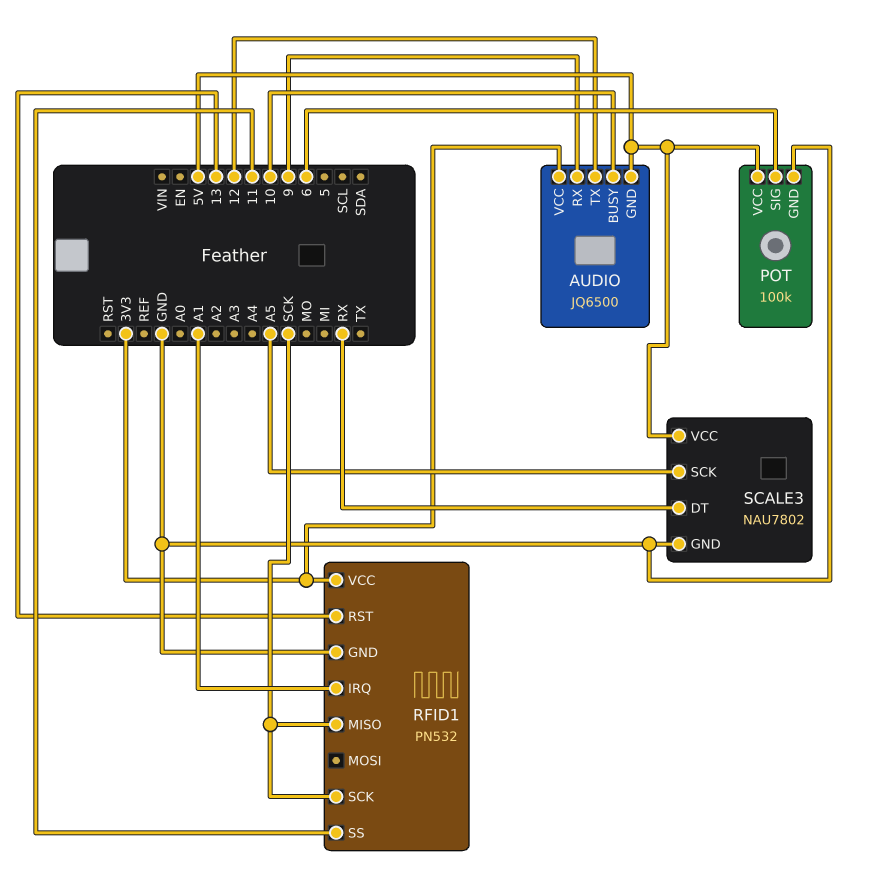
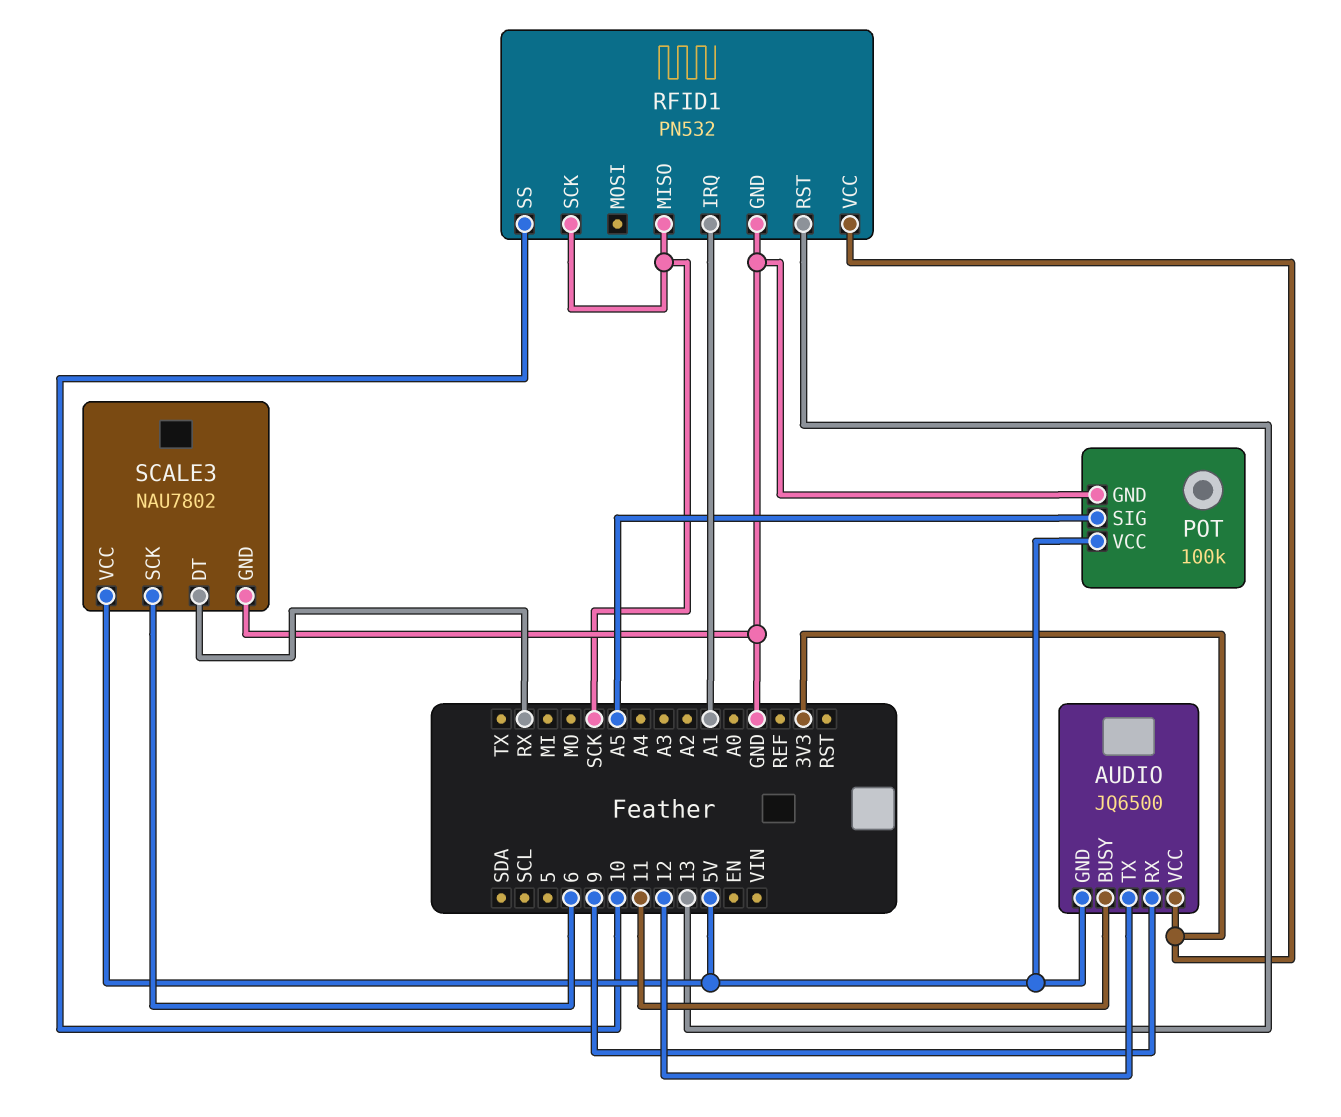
AUDIO pin BUSY: 10 -> 11
POT pin SIG: 6 -> A5
RFID1 pin SS: 11 -> 10
SCALE3 pin SCK: A5 -> 6

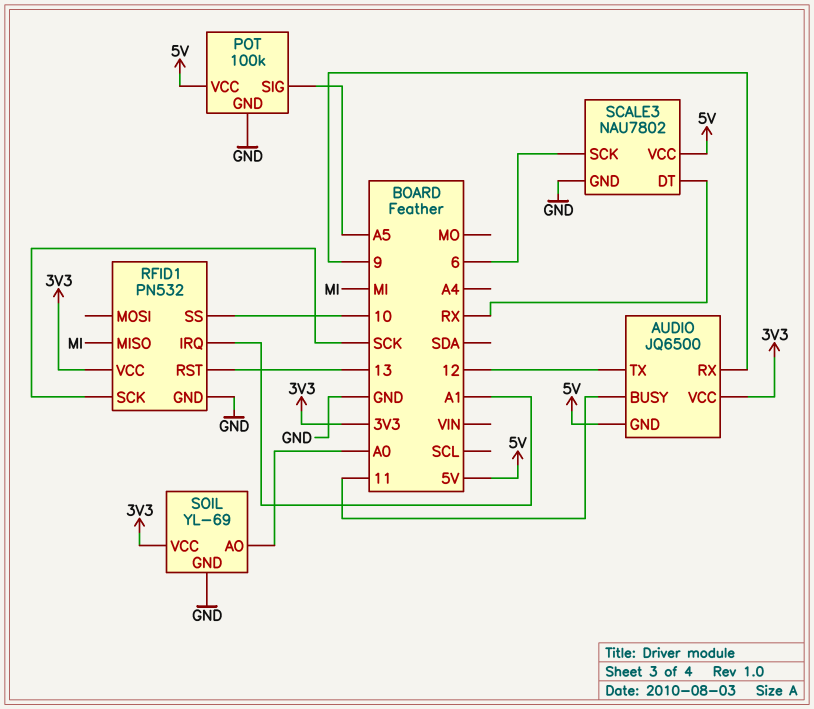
RFID1 pin MISO: SCK -> MI
SOIL: none -> YL-69
SOIL pin AO: none -> A0
SOIL pin GND: none -> GND
SOIL pin VCC: none -> 3V3

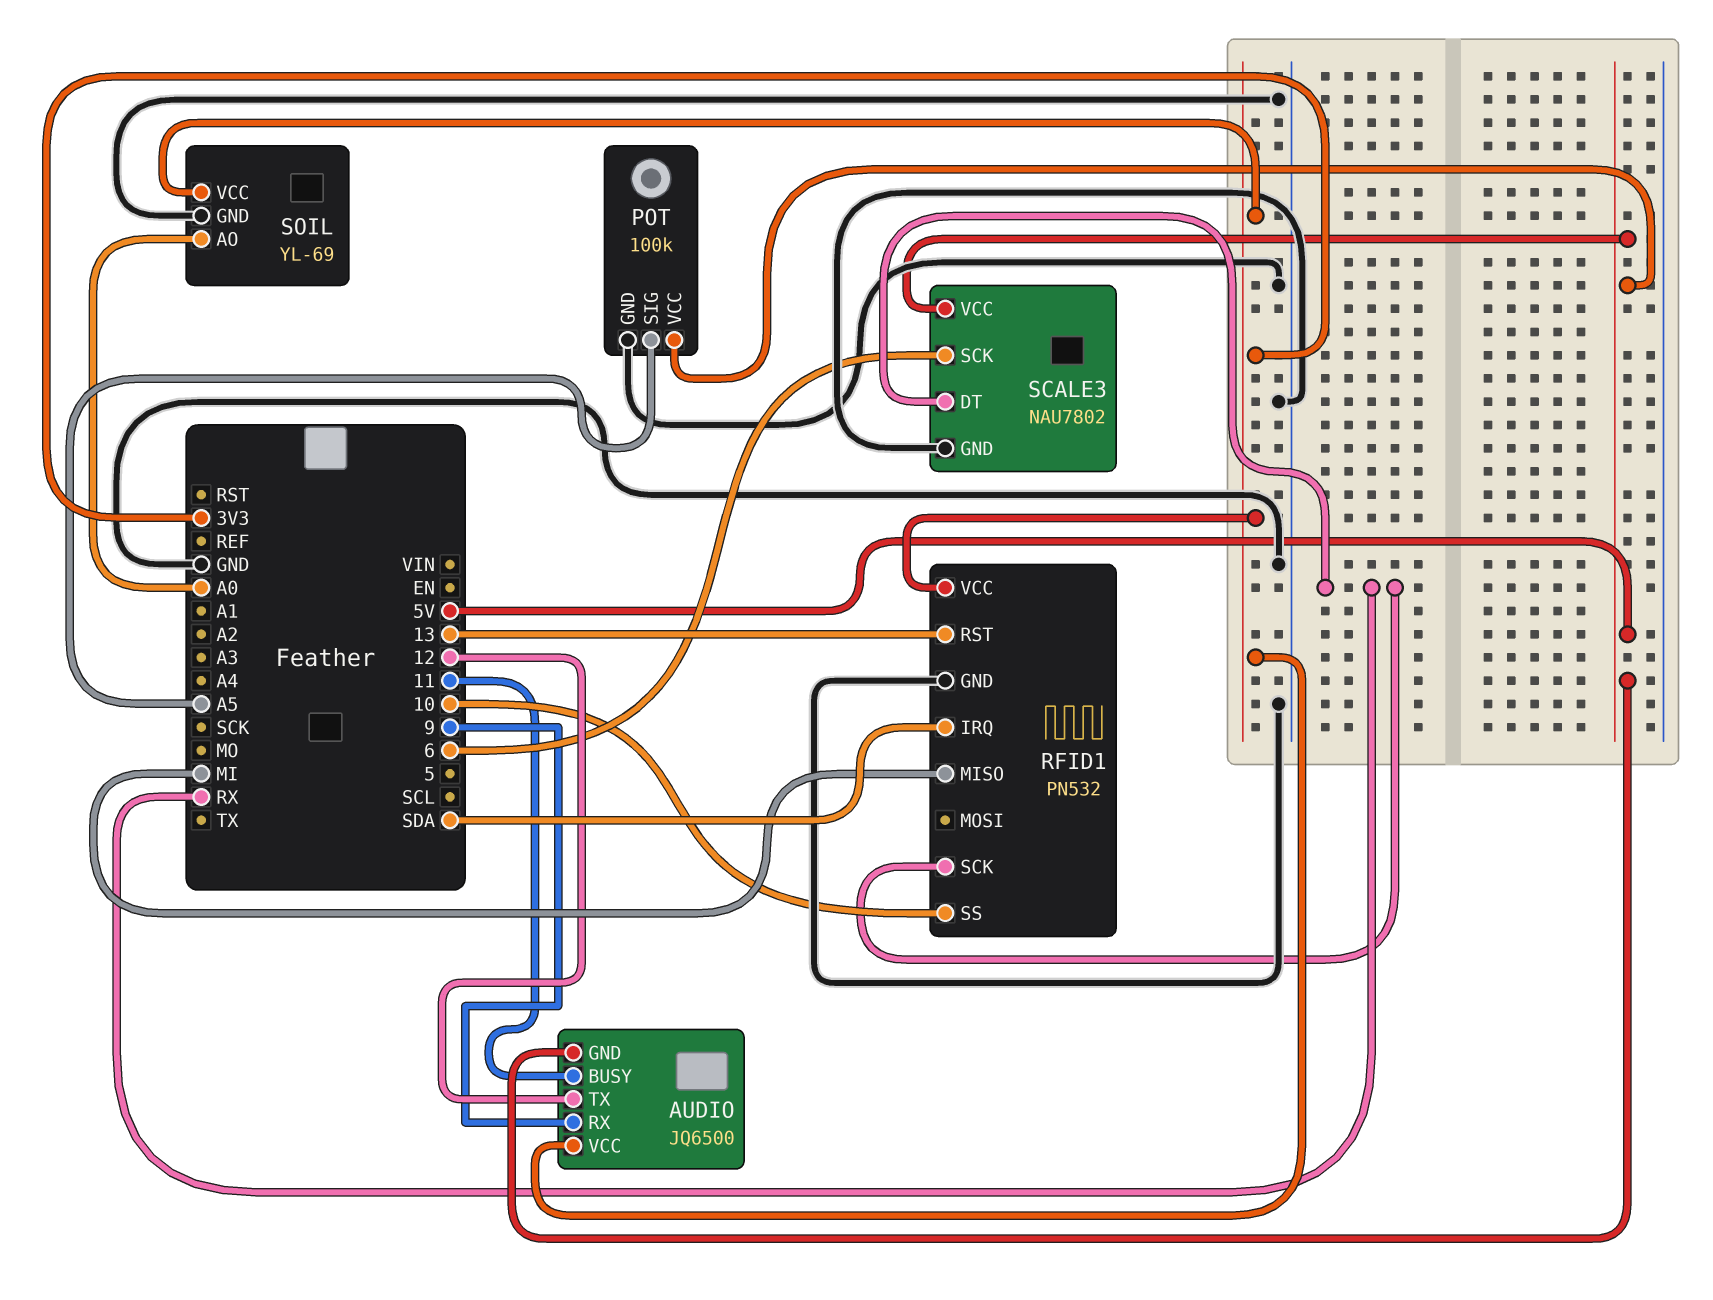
RFID1 pin IRQ: A1 -> SDA
RFID1 pin SCK: SCK -> RX

